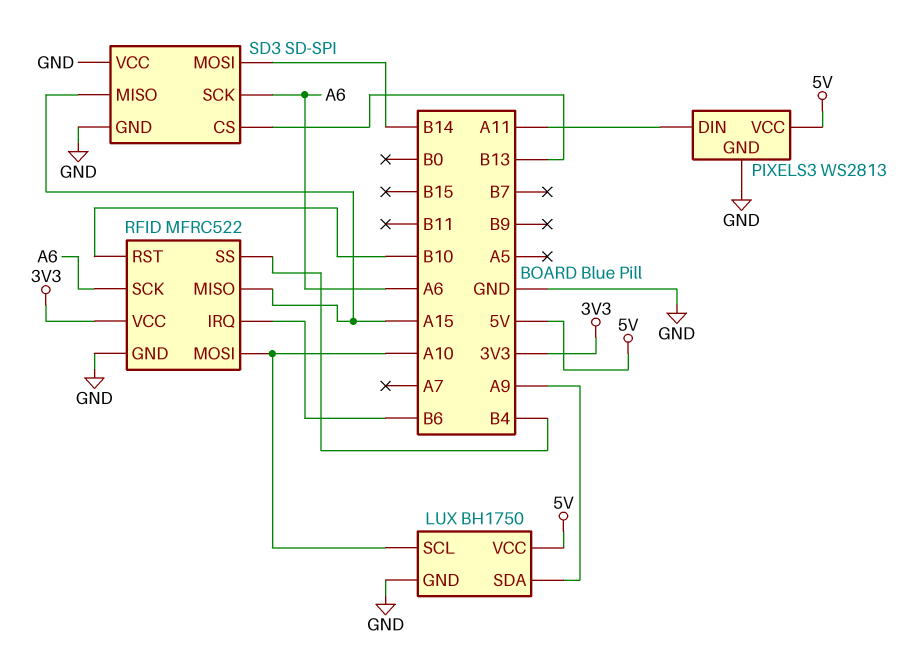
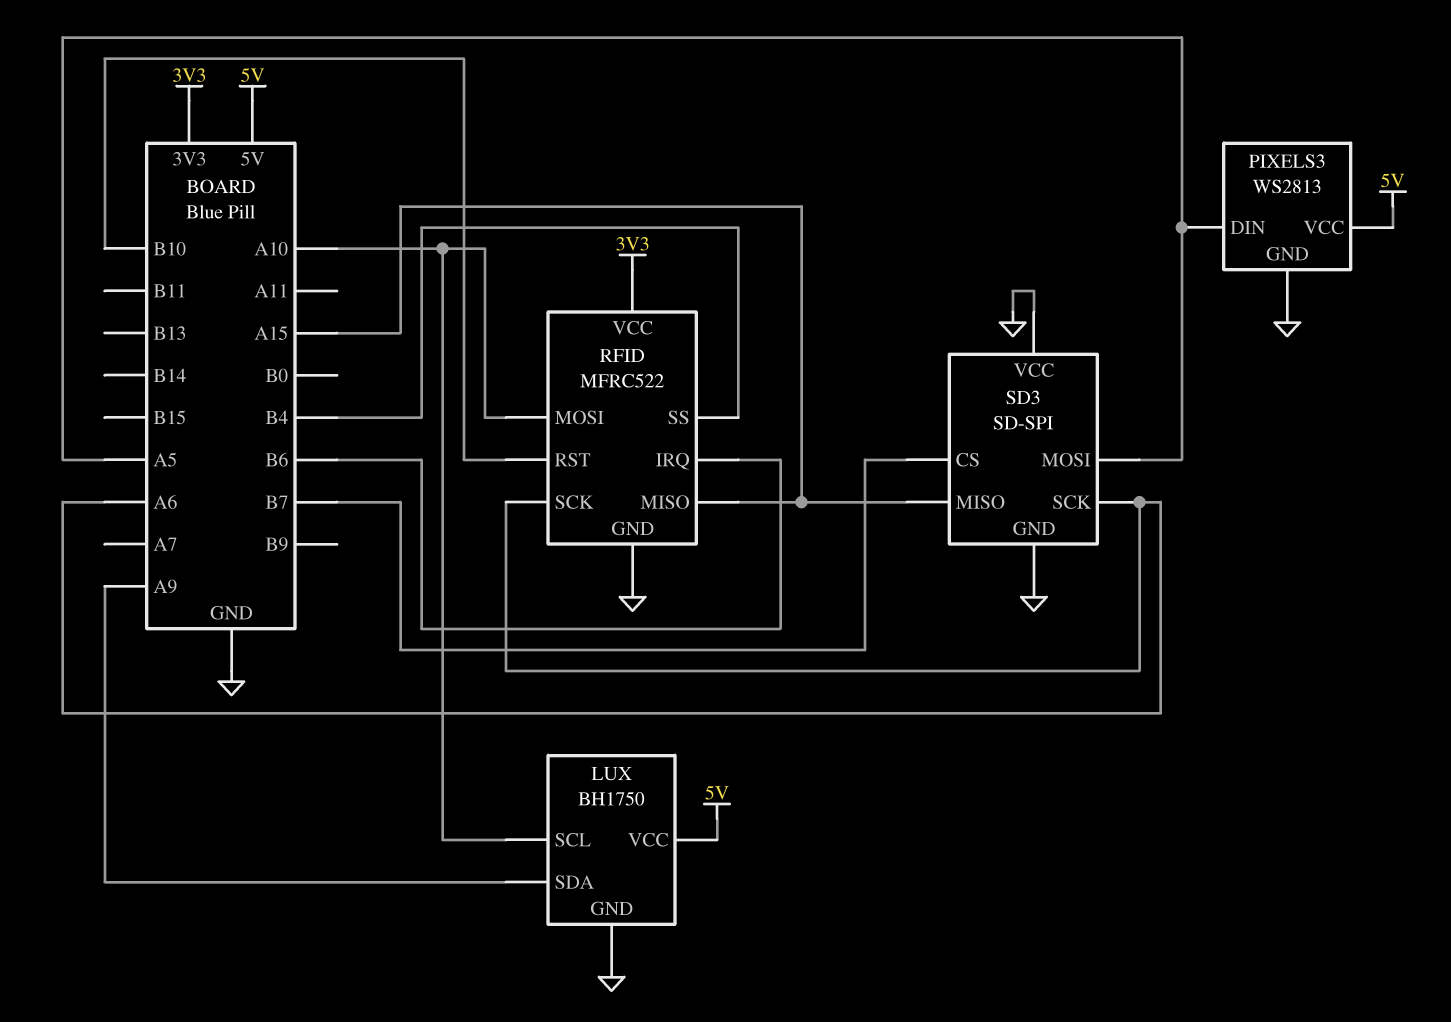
PIXELS3 pin DIN: A11 -> A5
SD3 pin CS: B13 -> B7
SD3 pin MOSI: B14 -> A5

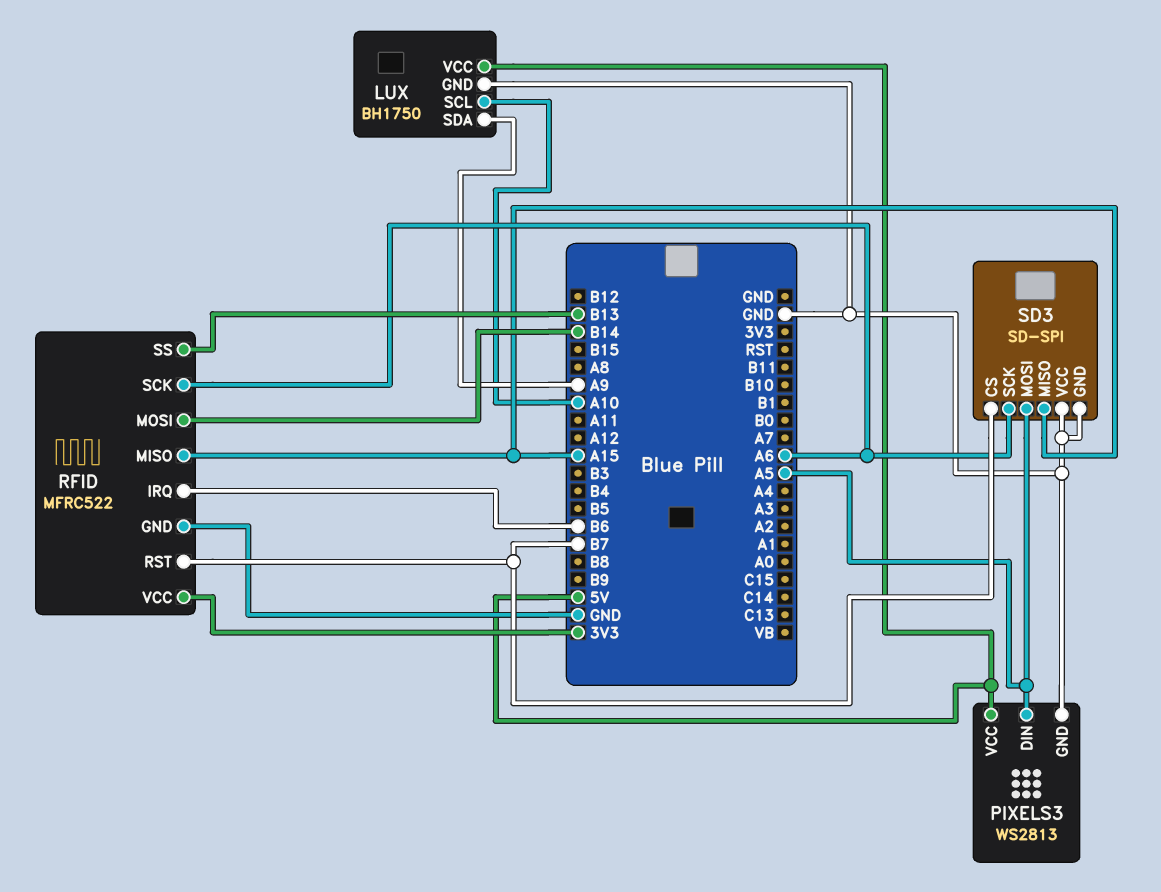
RFID pin MOSI: A10 -> B14
RFID pin RST: B10 -> B7
RFID pin SS: B4 -> B13

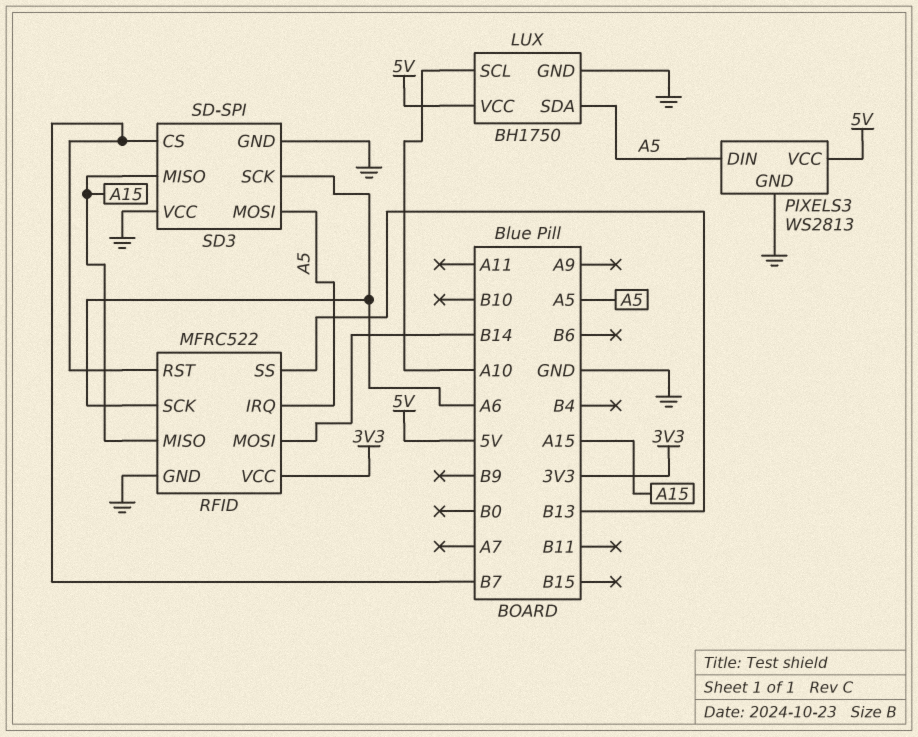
LUX pin SDA: A9 -> A5
RFID pin IRQ: B6 -> A5

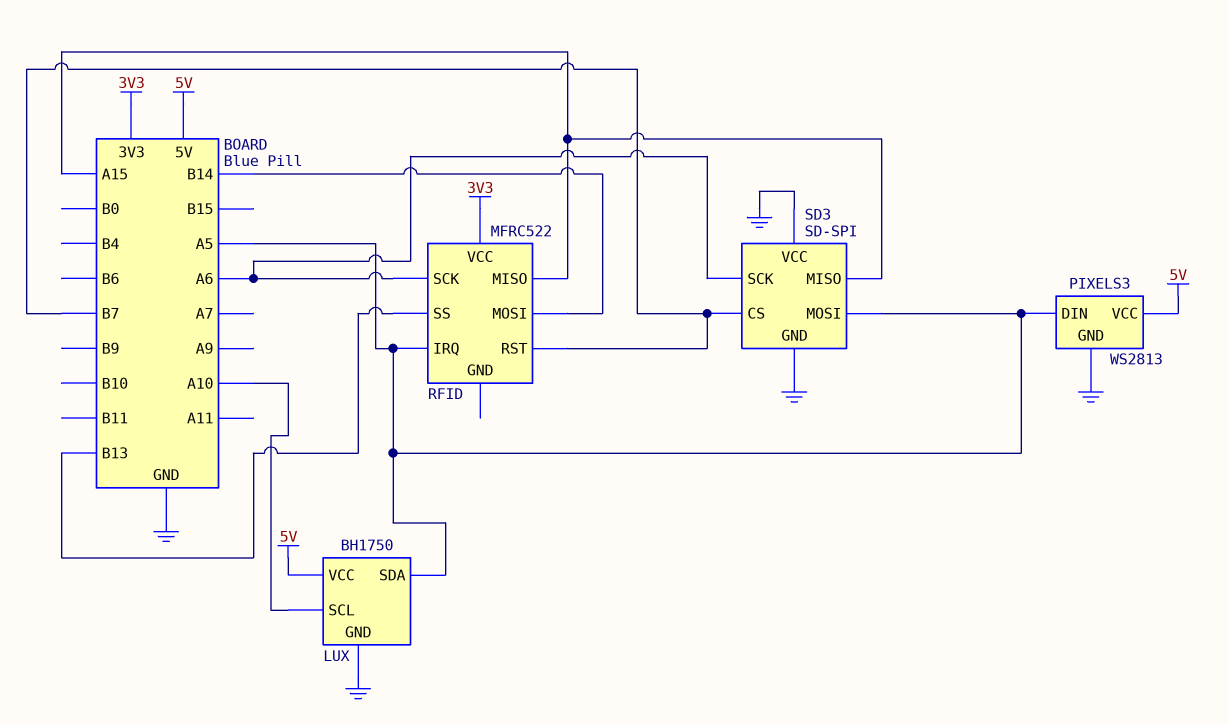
RFID pin GND: GND -> none

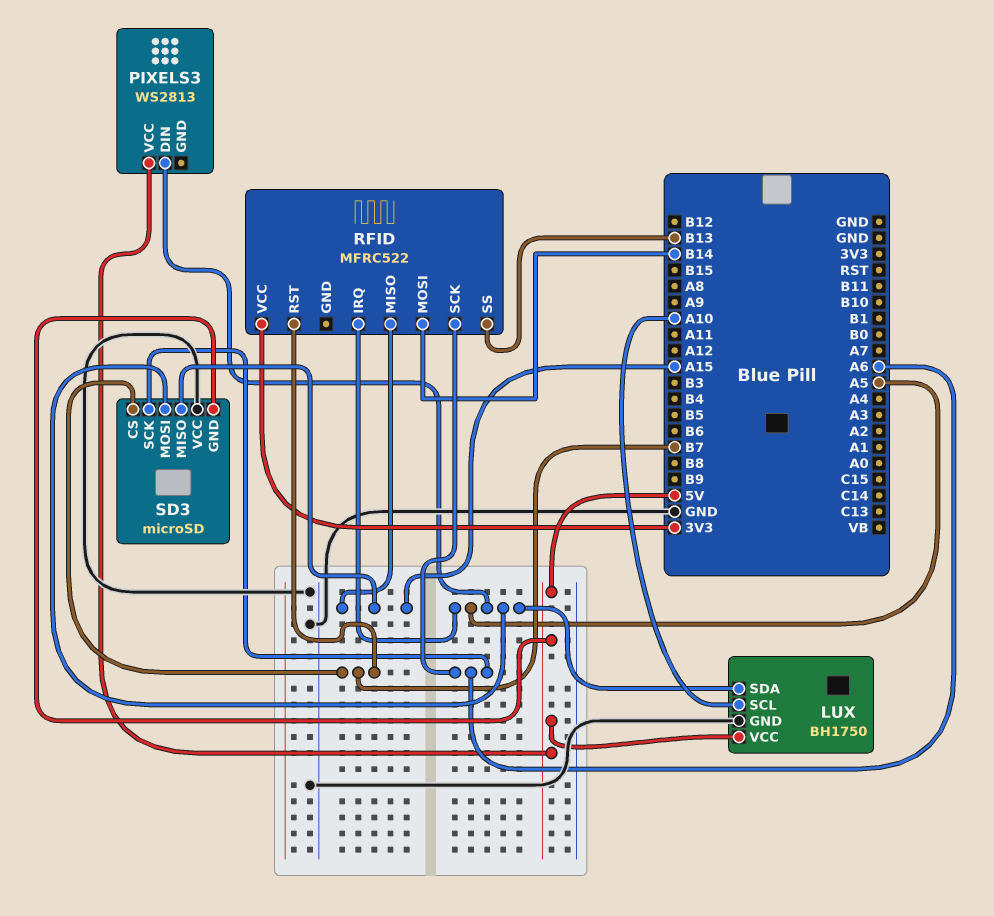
PIXELS3 pin GND: GND -> none
SD3: SD-SPI -> microSD
SD3 pin GND: GND -> 5V

